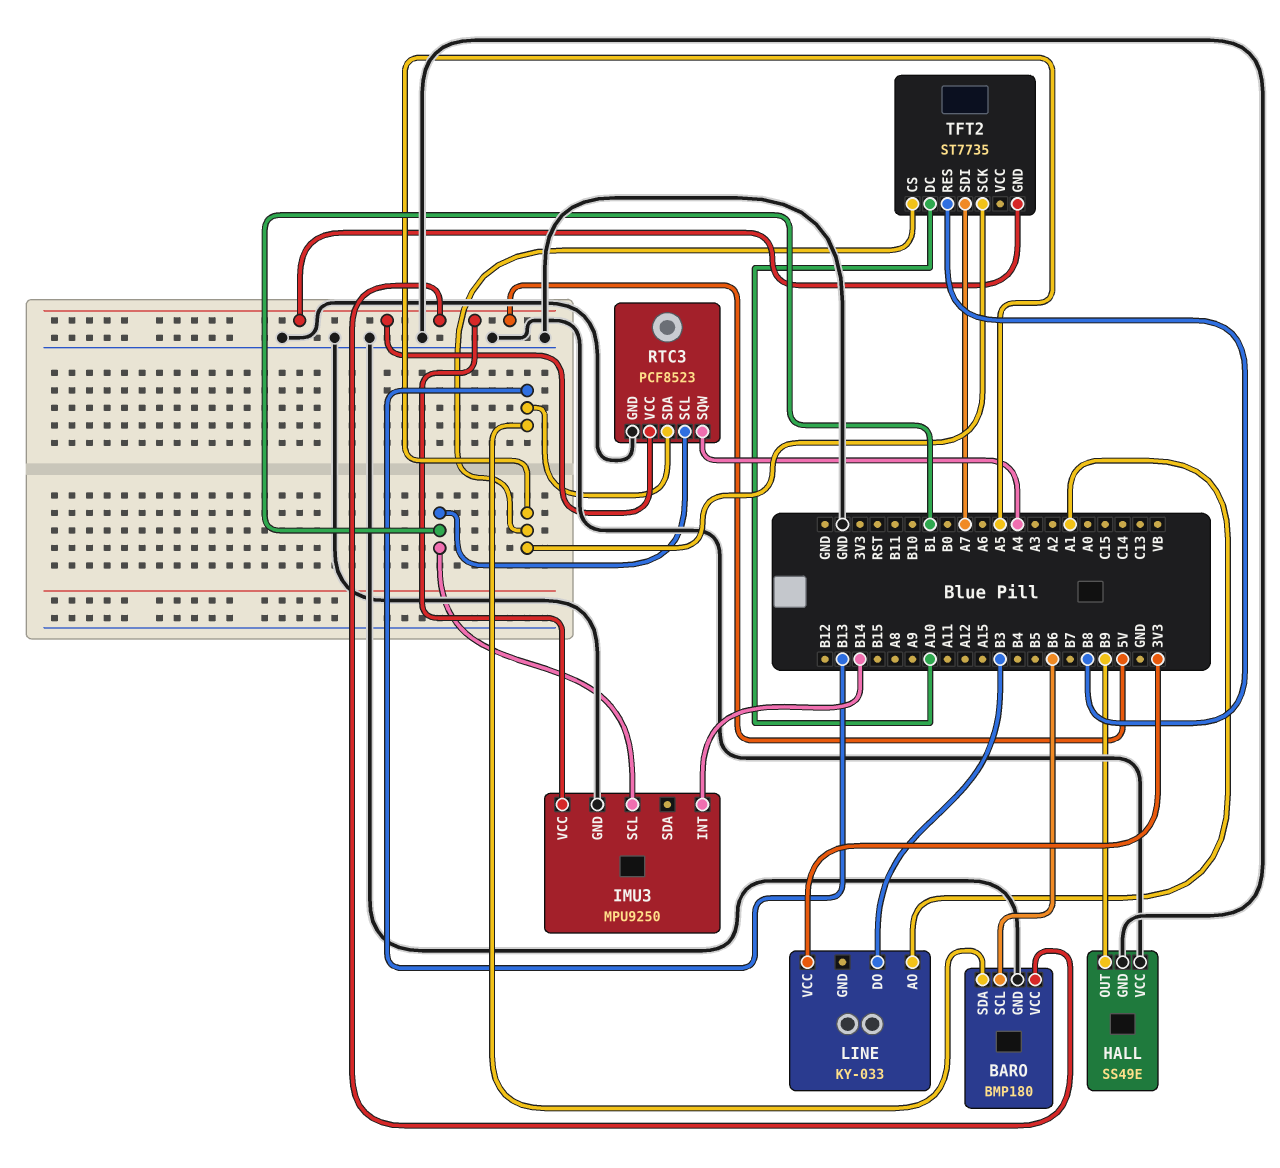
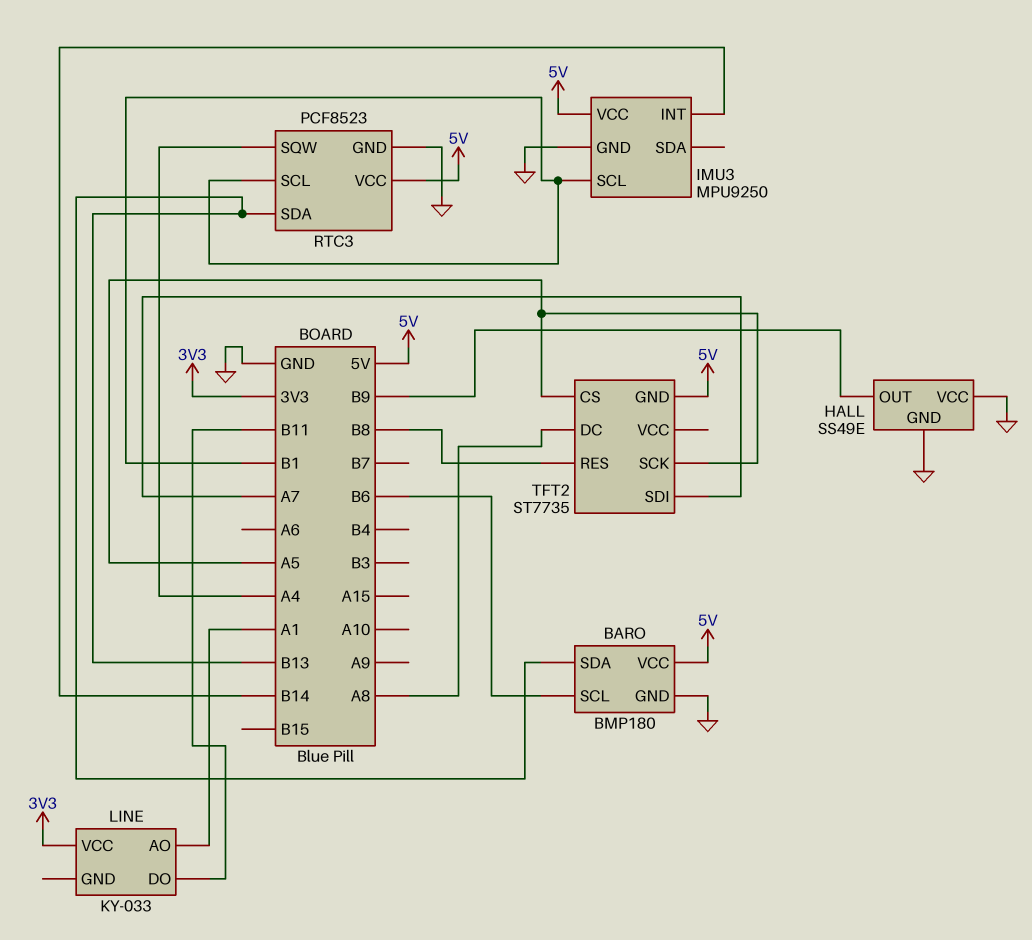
LINE pin DO: B3 -> B11
TFT2 pin DC: A10 -> A8

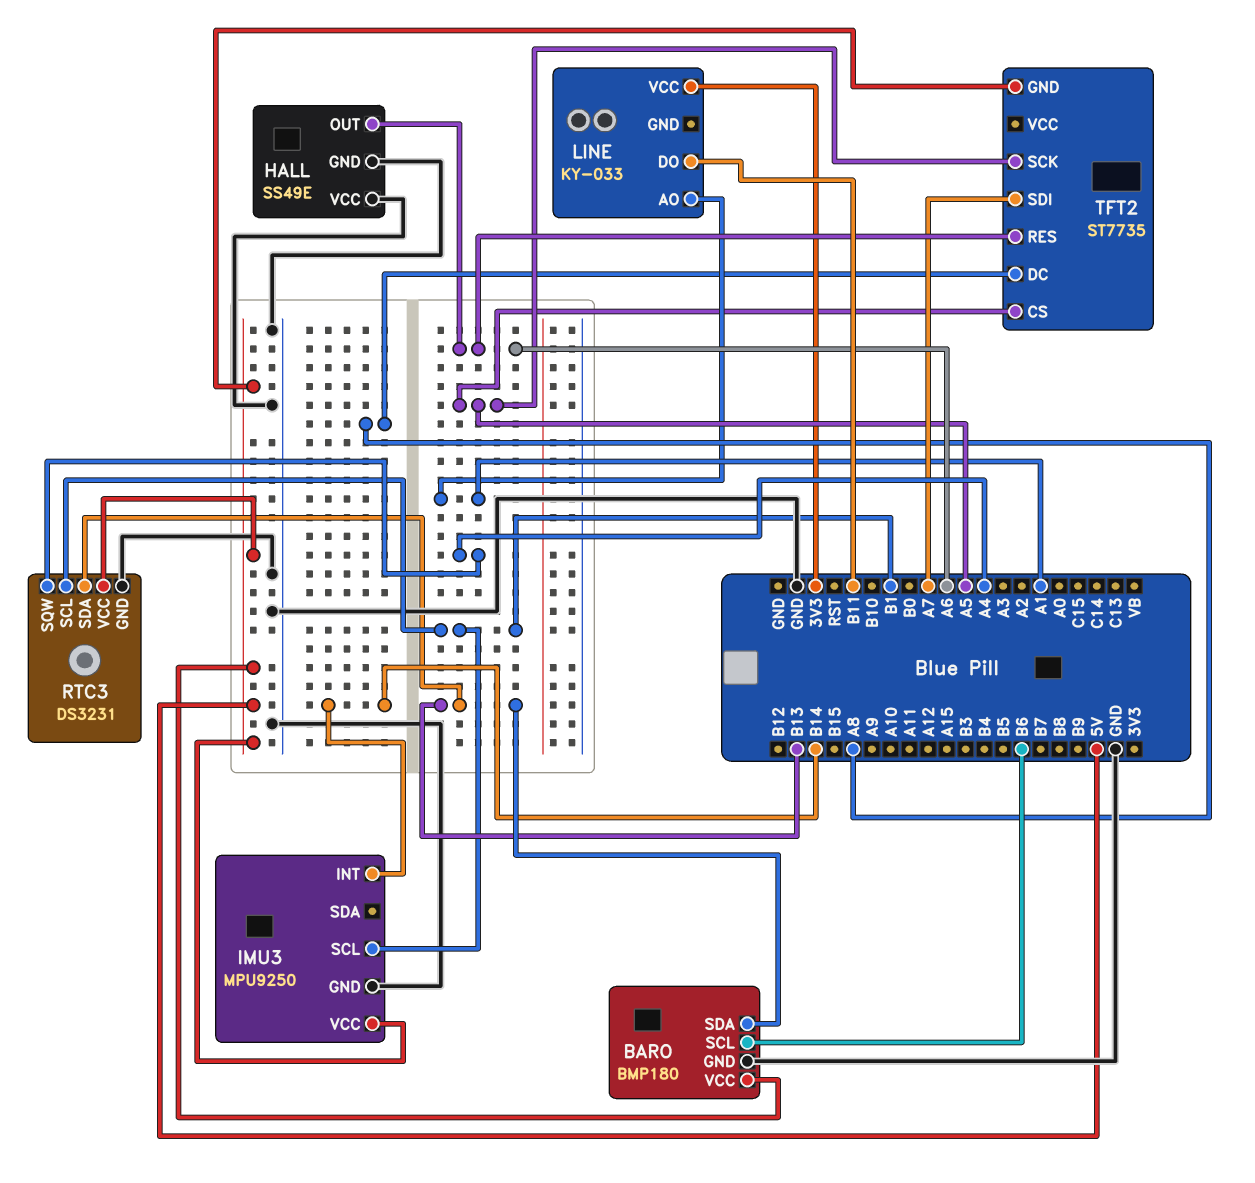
HALL pin OUT: B9 -> A6
RTC3: PCF8523 -> DS3231
TFT2 pin RES: B8 -> A6

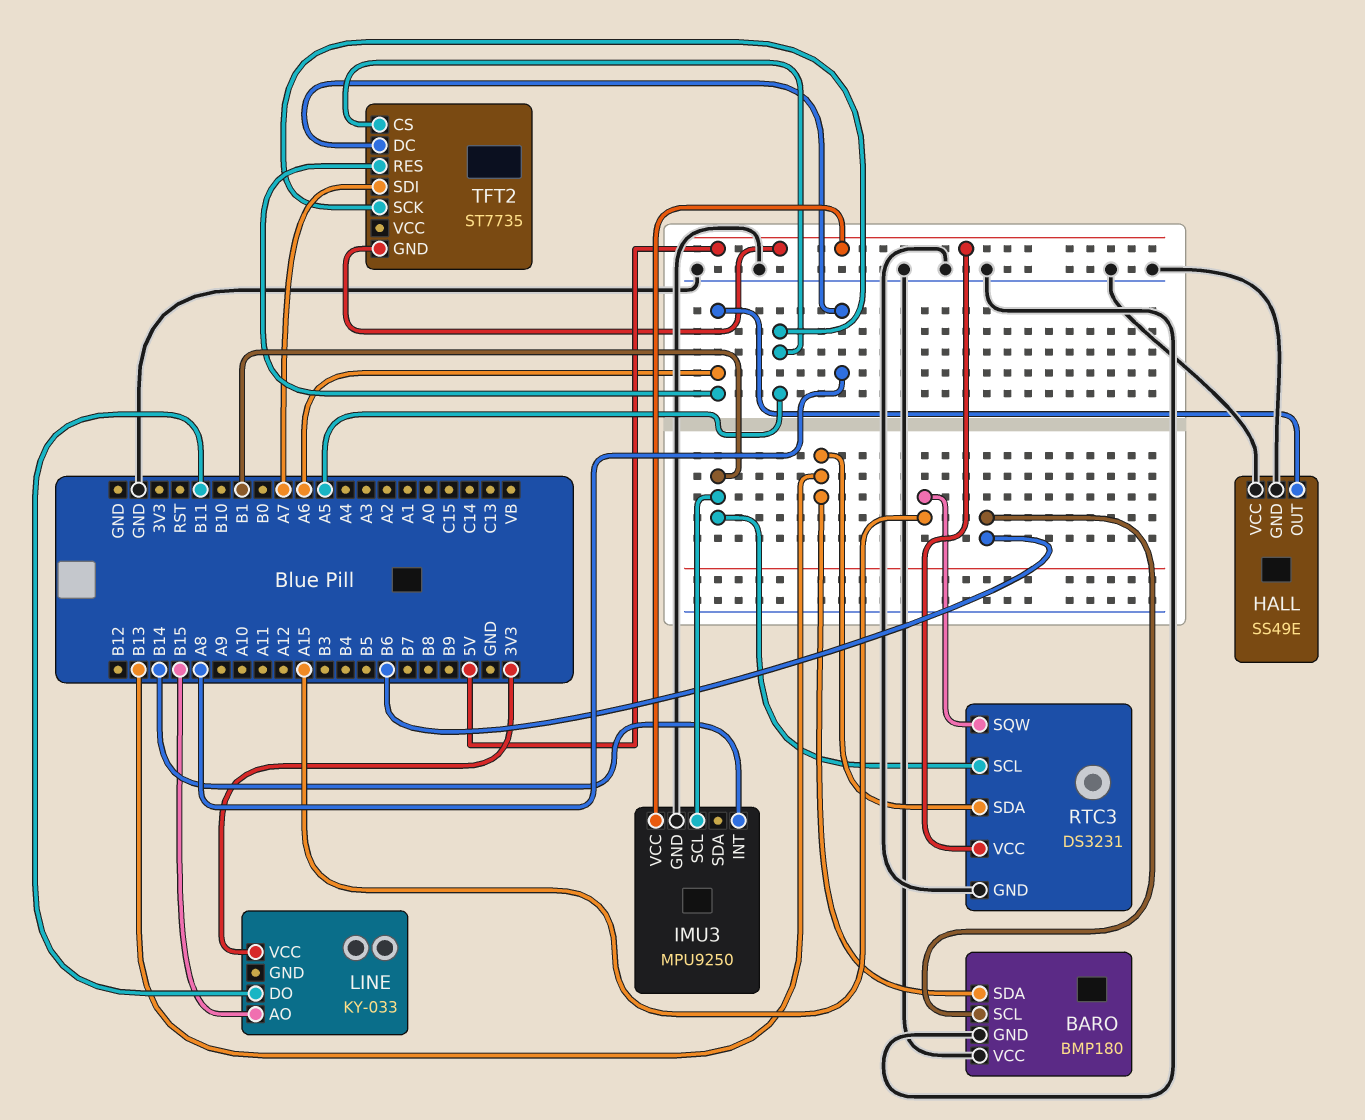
BARO pin VCC: 5V -> GND
LINE pin AO: A1 -> B15
RTC3 pin SQW: A4 -> A15

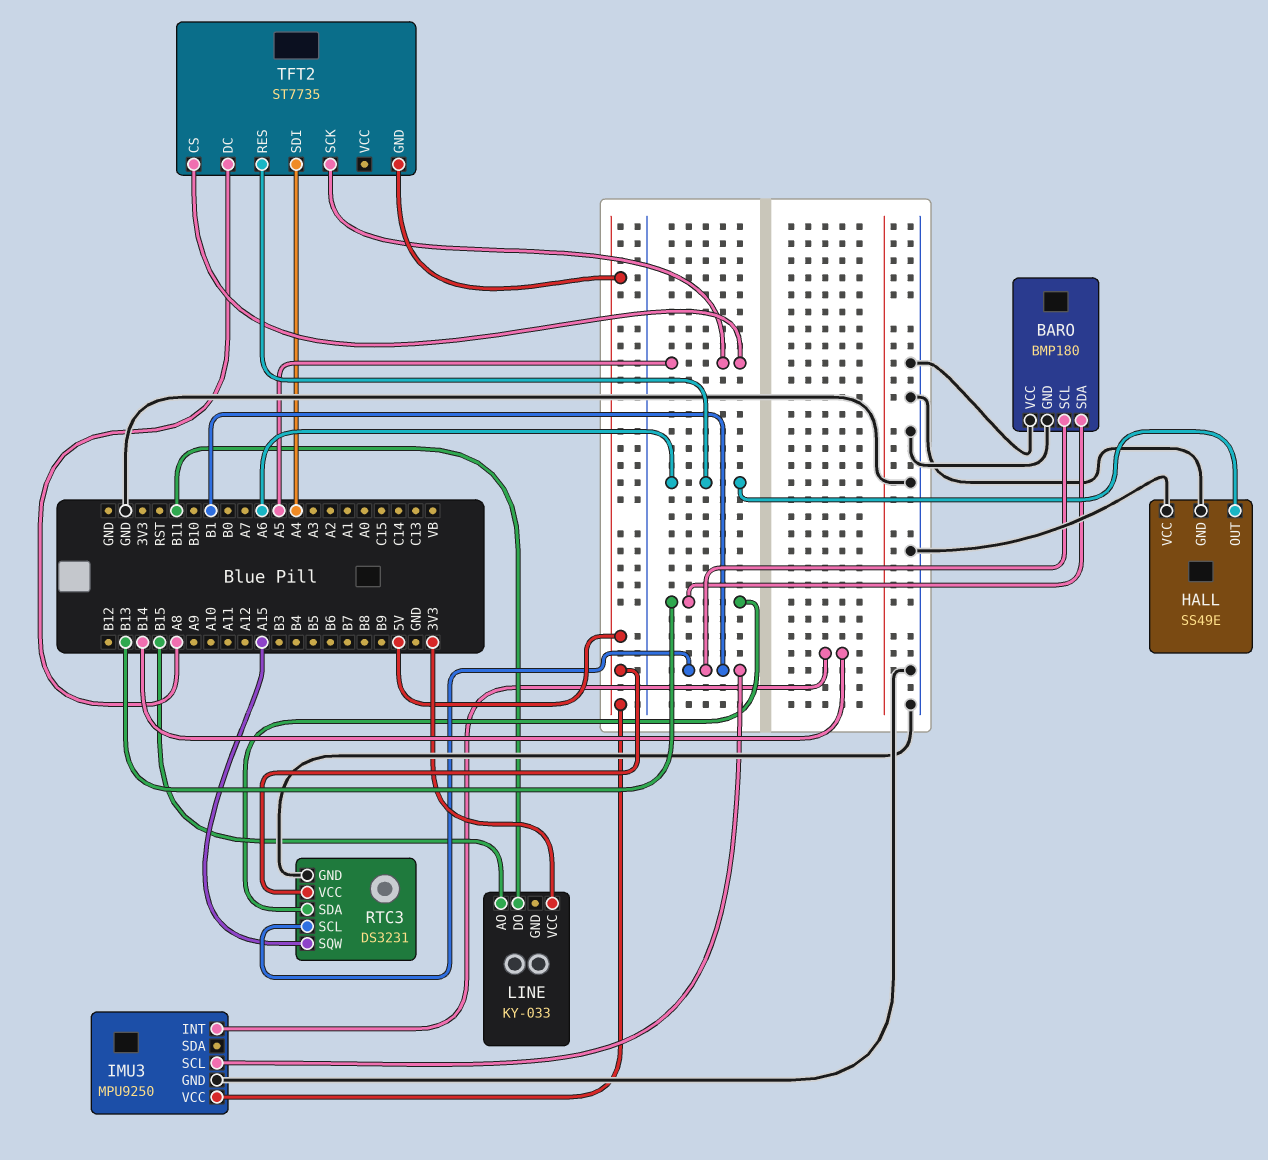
BARO pin SCL: B6 -> B1
TFT2 pin SDI: A7 -> A4

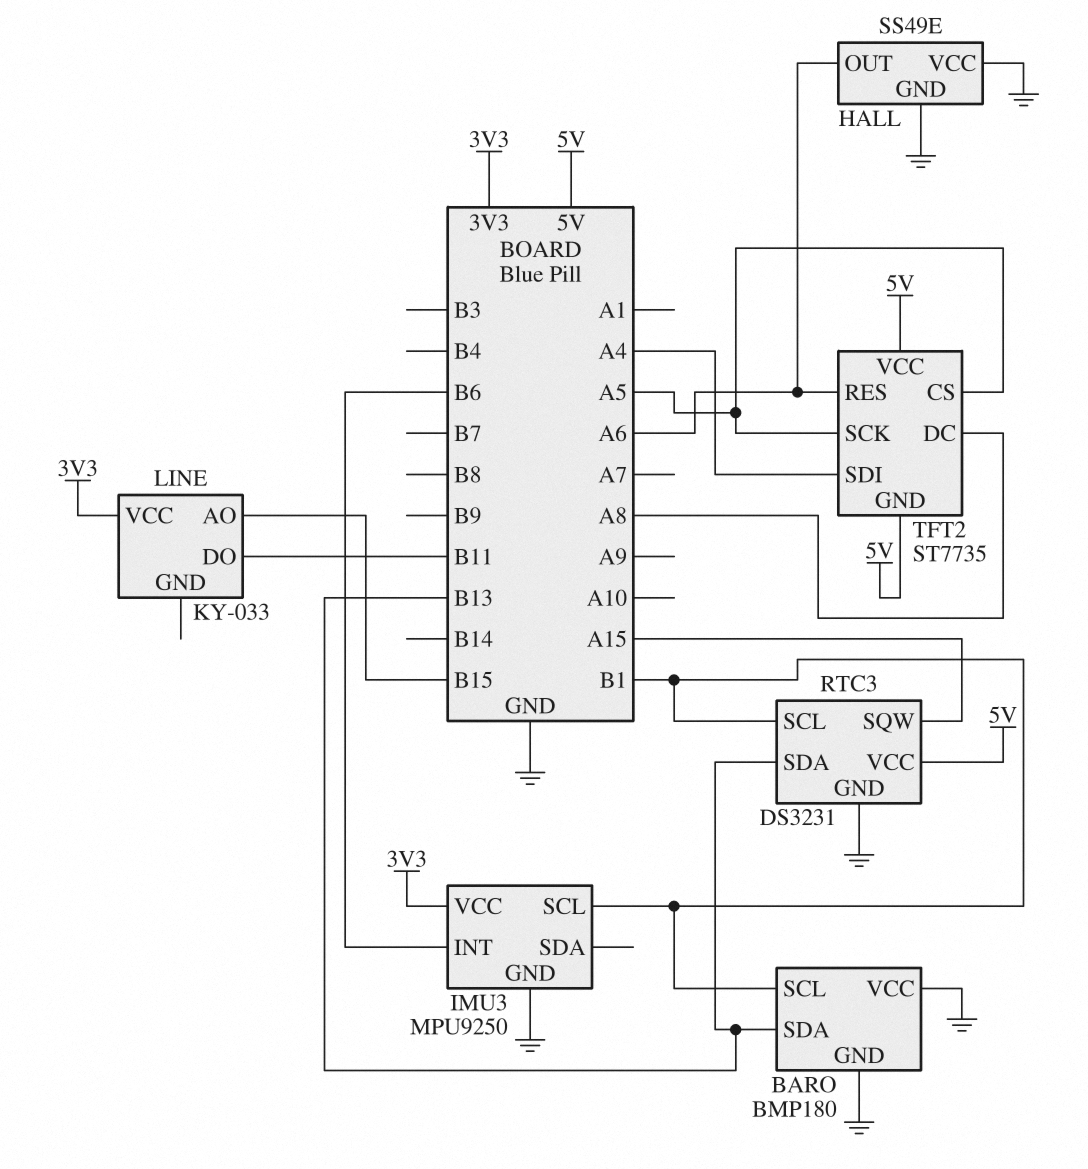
IMU3 pin INT: B14 -> B6
IMU3 pin VCC: 5V -> 3V3
TFT2 pin VCC: none -> 5V

